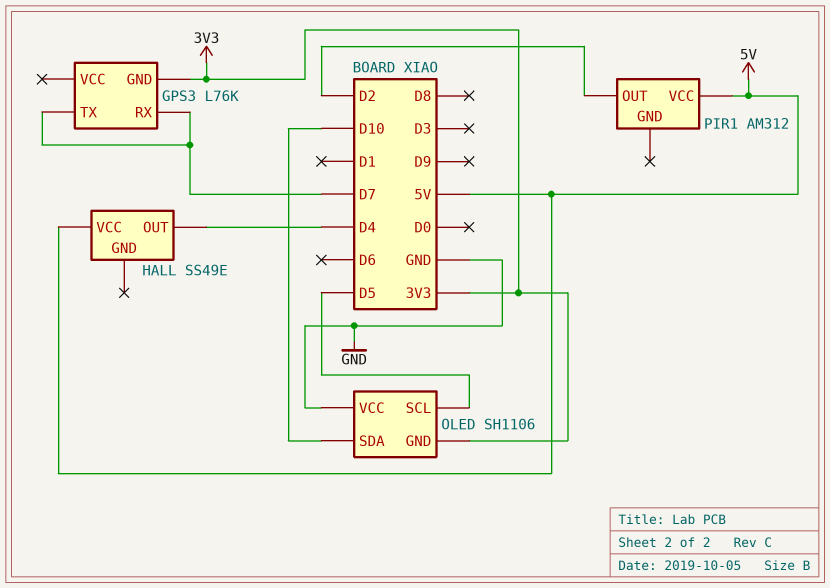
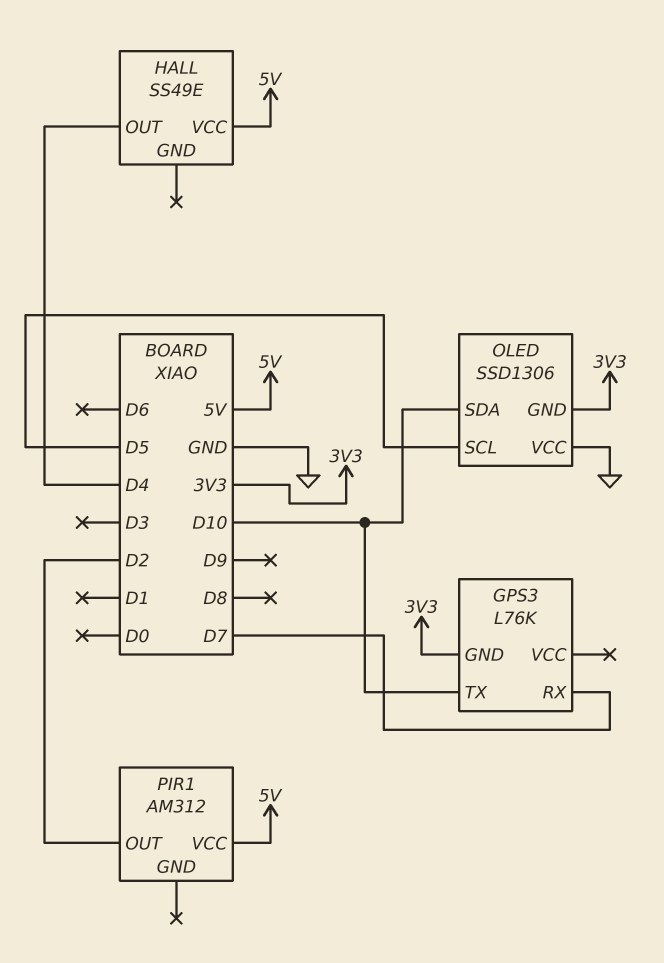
GPS3 pin TX: D7 -> D10
OLED: SH1106 -> SSD1306

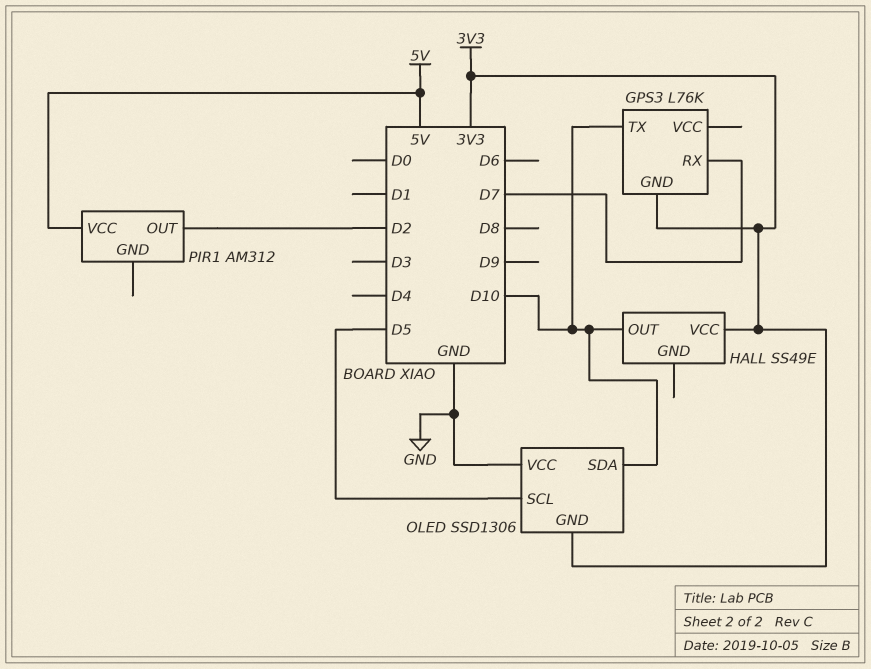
HALL pin OUT: D4 -> D10
HALL pin VCC: 5V -> 3V3

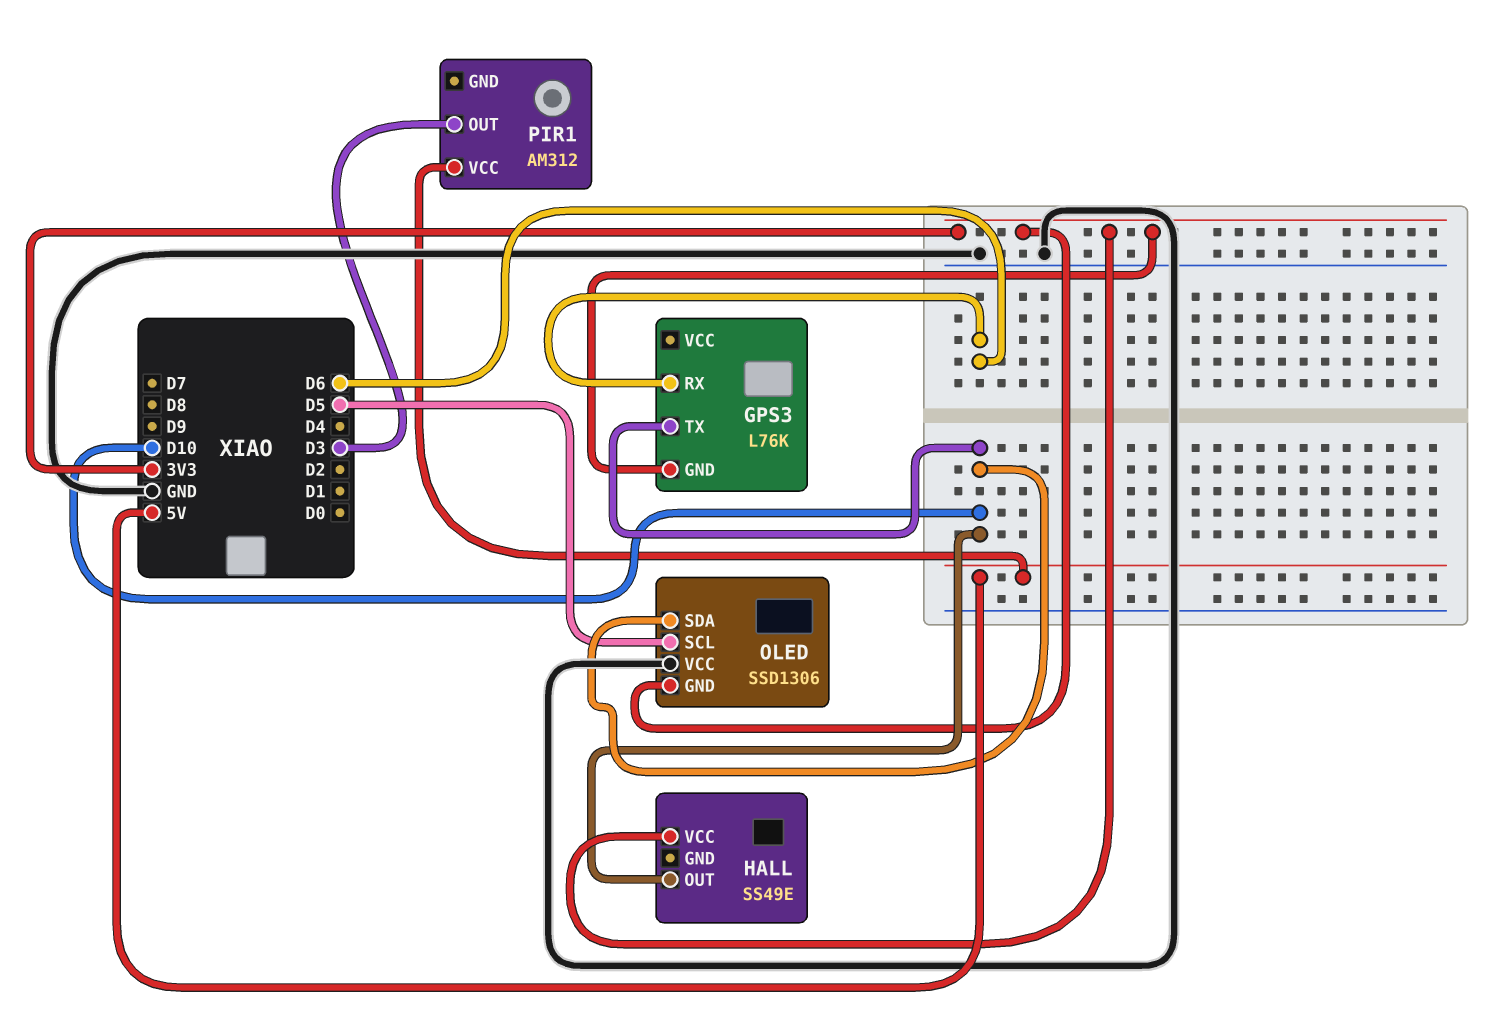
GPS3 pin RX: D7 -> D6
PIR1 pin OUT: D2 -> D3

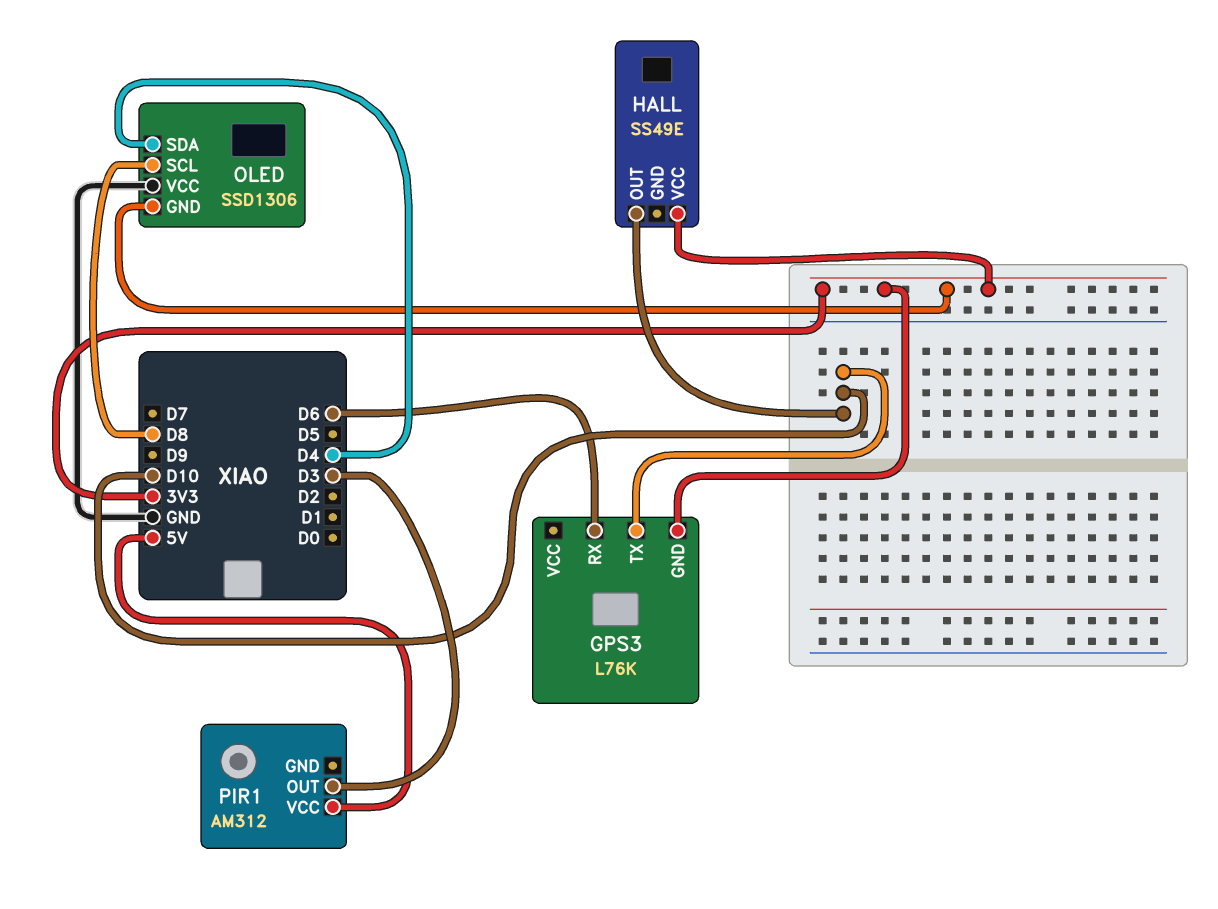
OLED pin SCL: D5 -> D8
OLED pin SDA: D10 -> D4

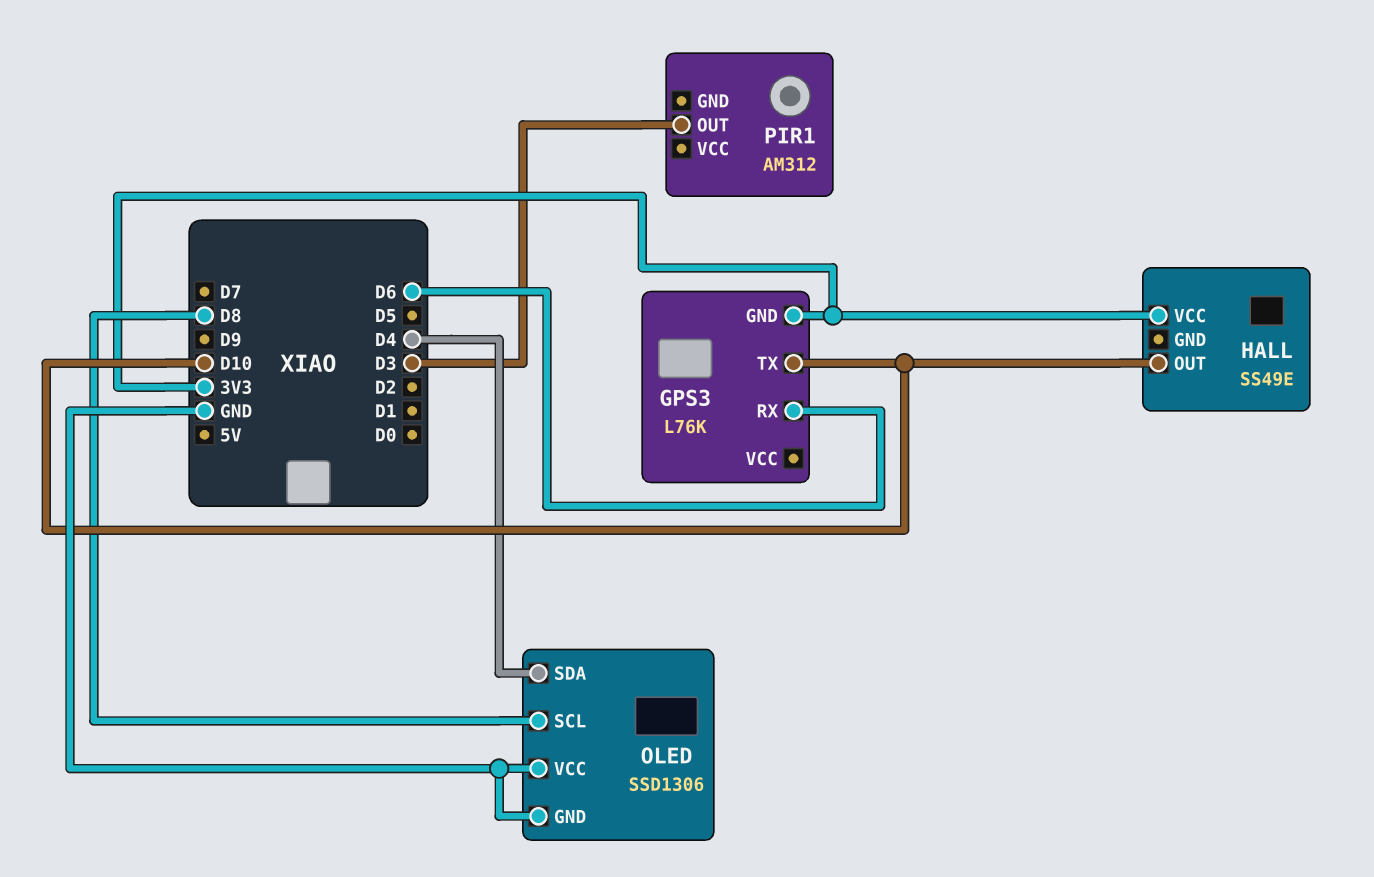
OLED pin GND: 3V3 -> GND
PIR1 pin VCC: 5V -> none

